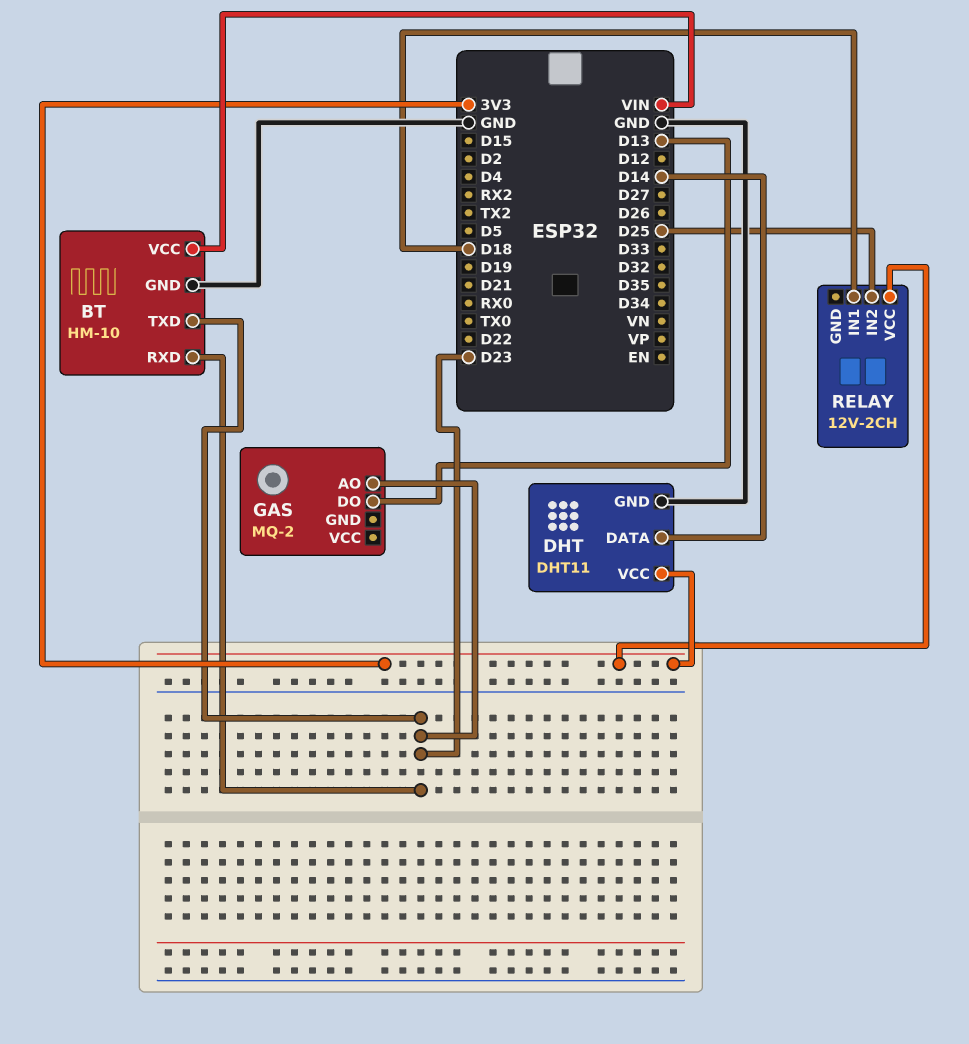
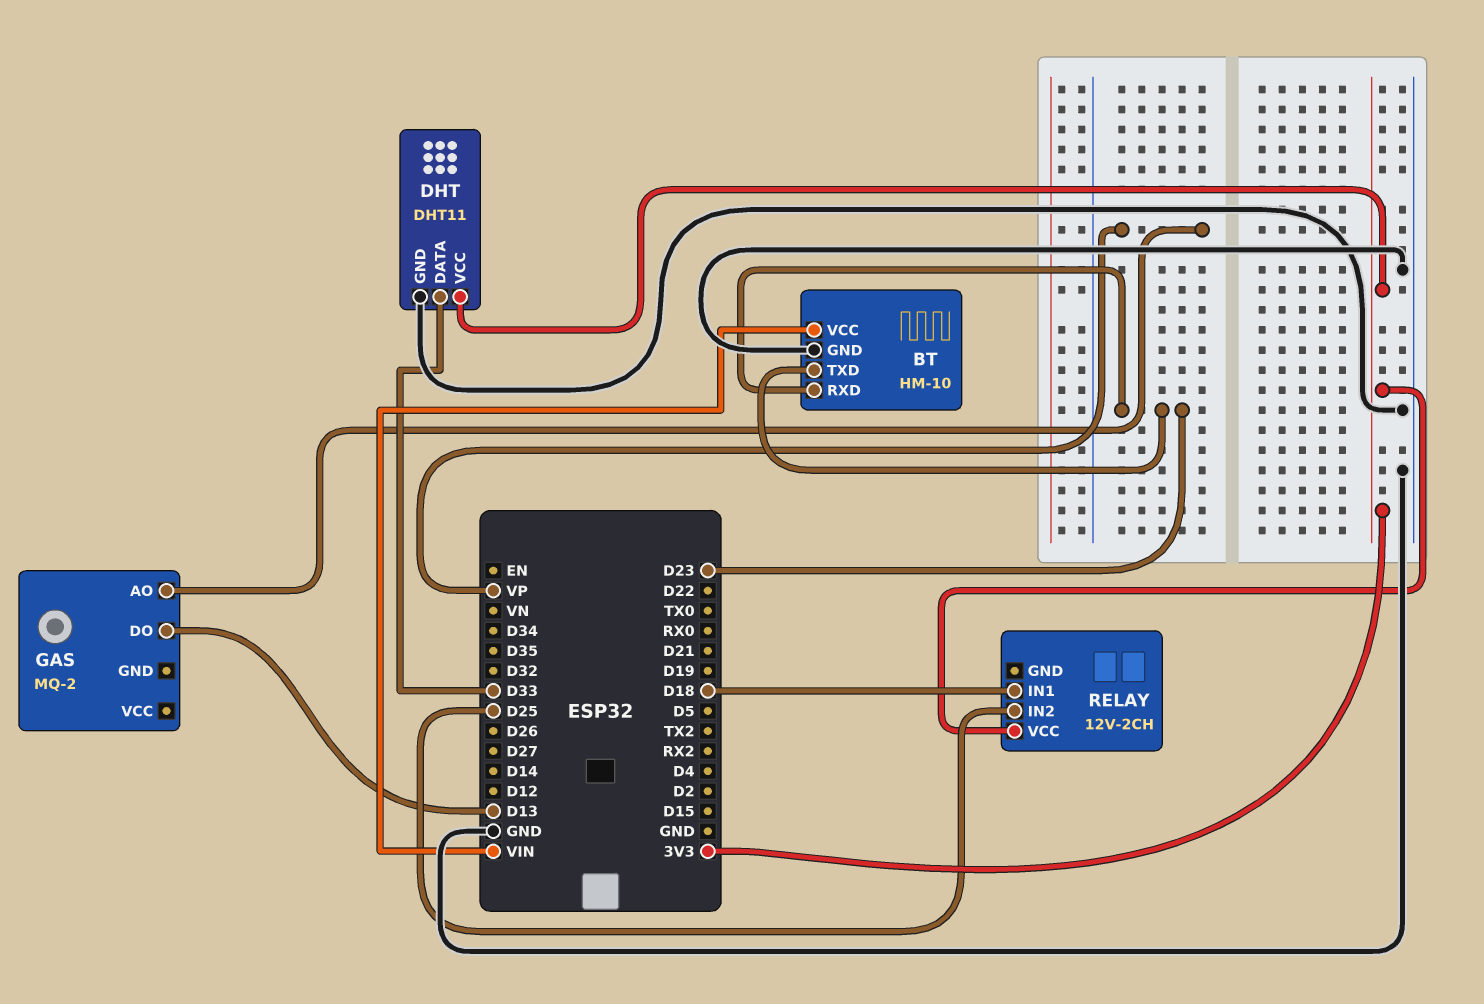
DHT pin DATA: D14 -> D33
GAS pin AO: D23 -> VP

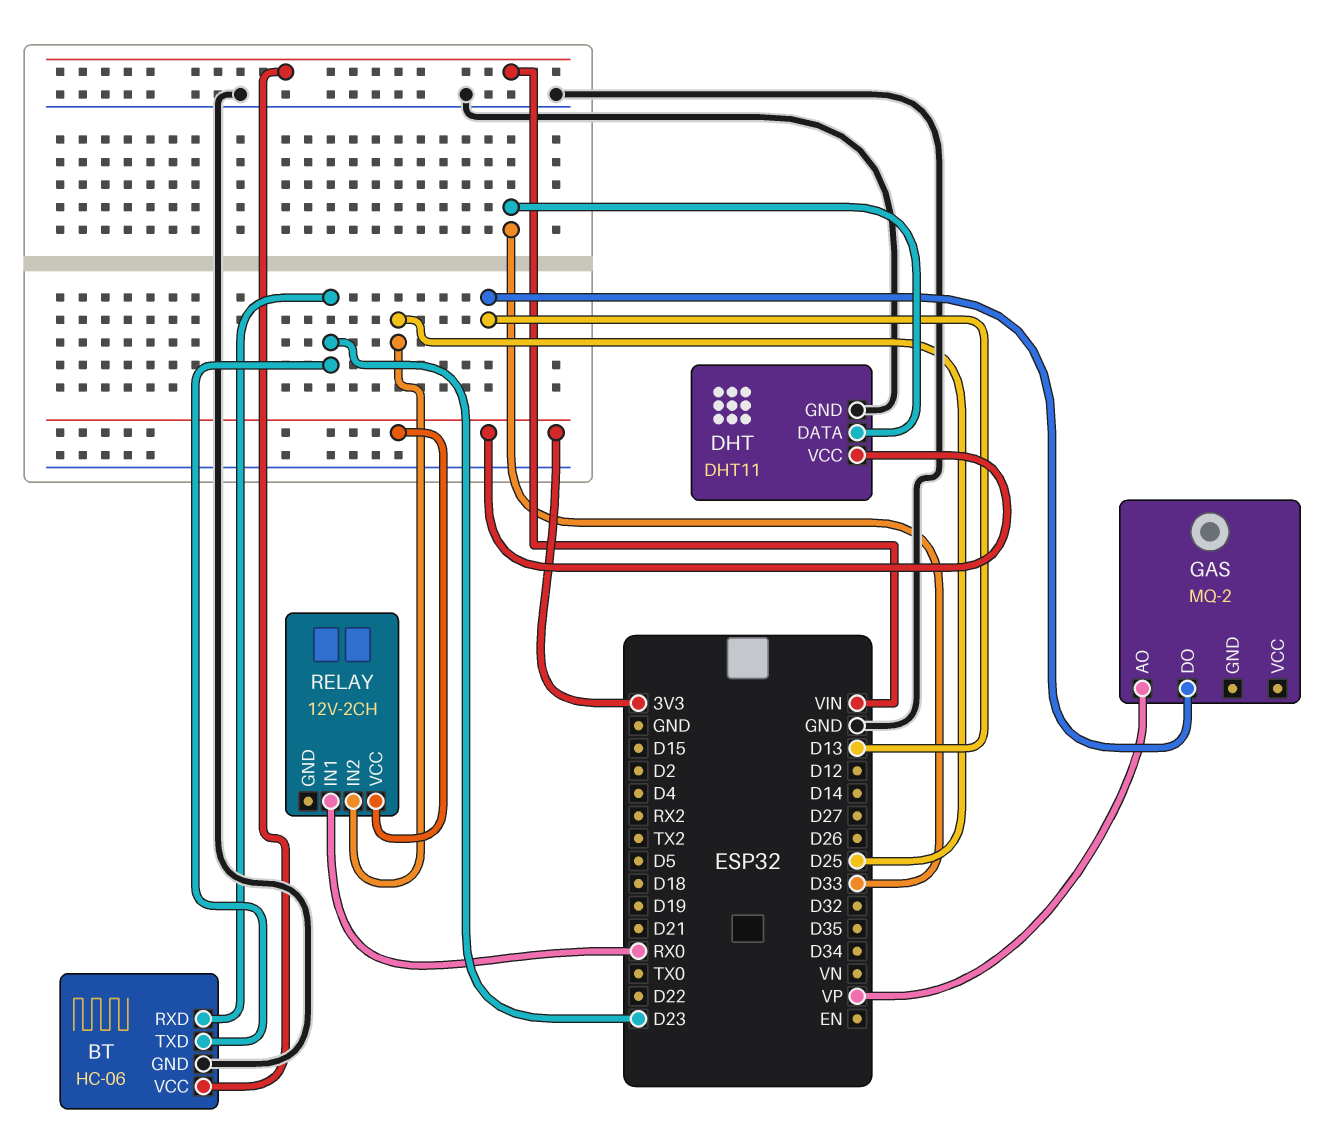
BT: HM-10 -> HC-06
RELAY pin IN1: D18 -> RX0

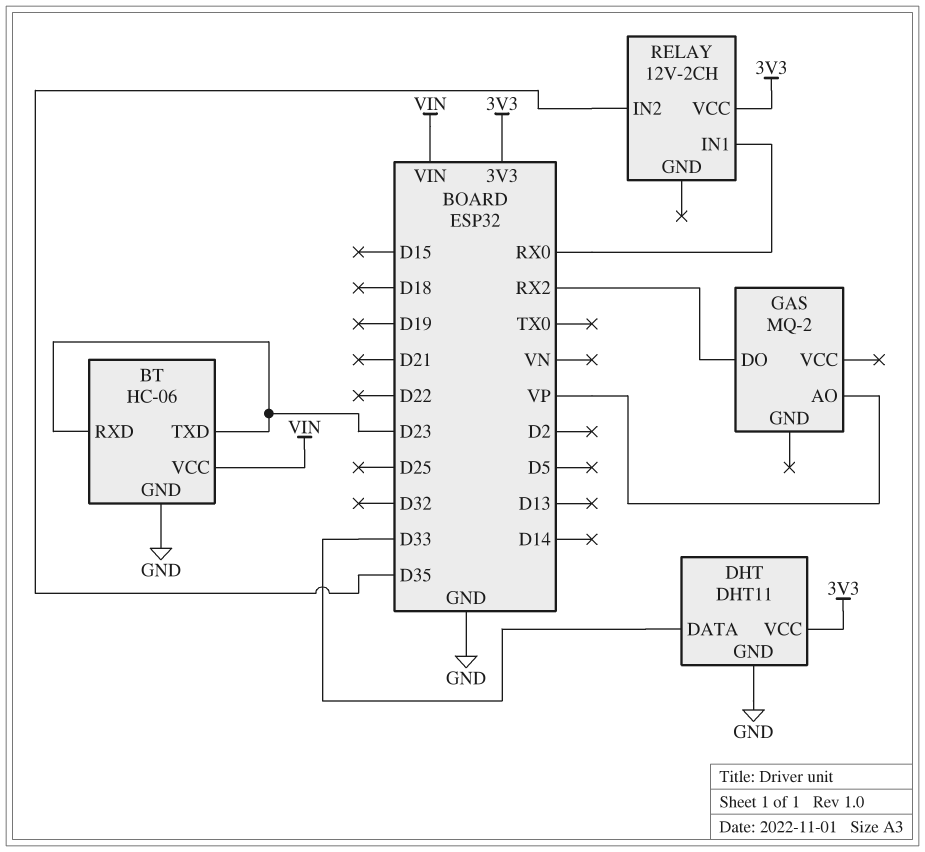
GAS pin DO: D13 -> RX2
RELAY pin IN2: D25 -> D35

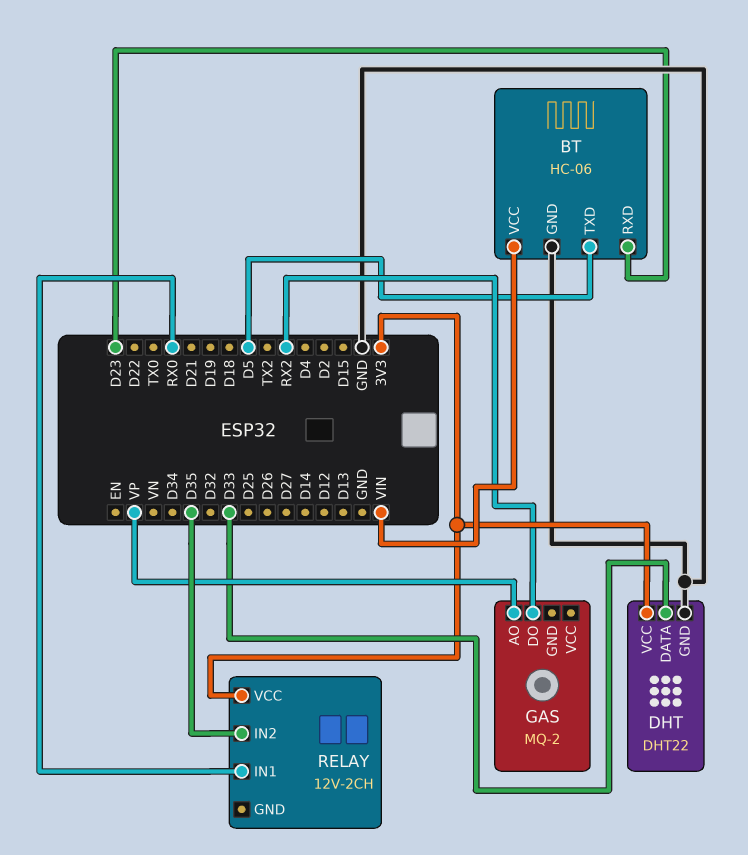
BT pin TXD: D23 -> D5
DHT: DHT11 -> DHT22

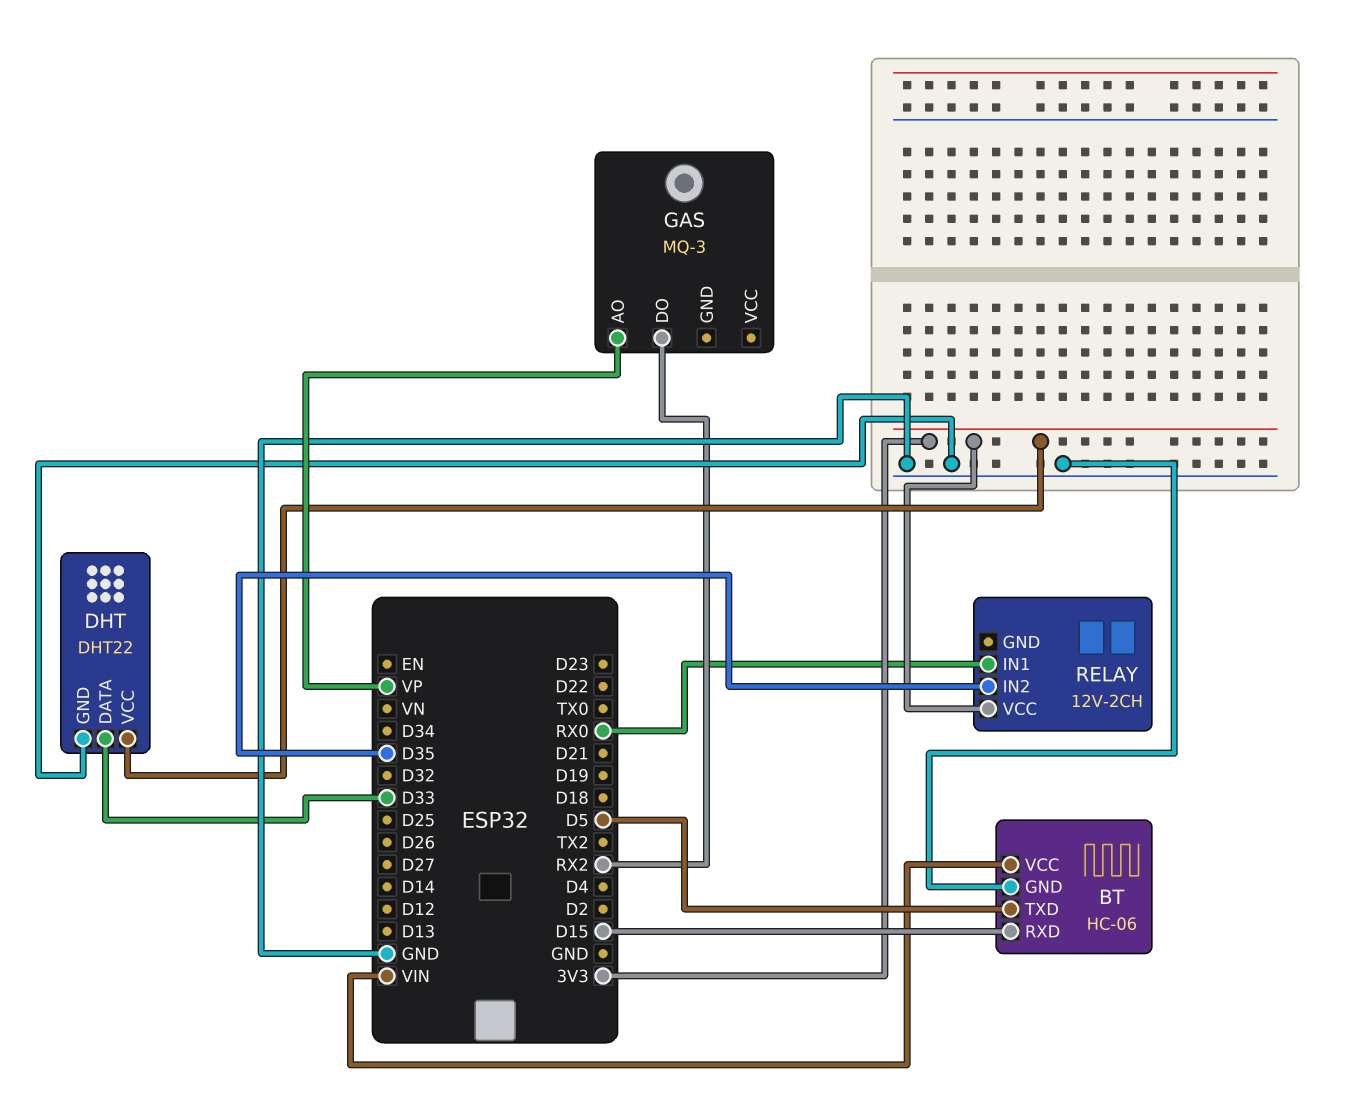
BT pin RXD: D23 -> D15
GAS: MQ-2 -> MQ-3

